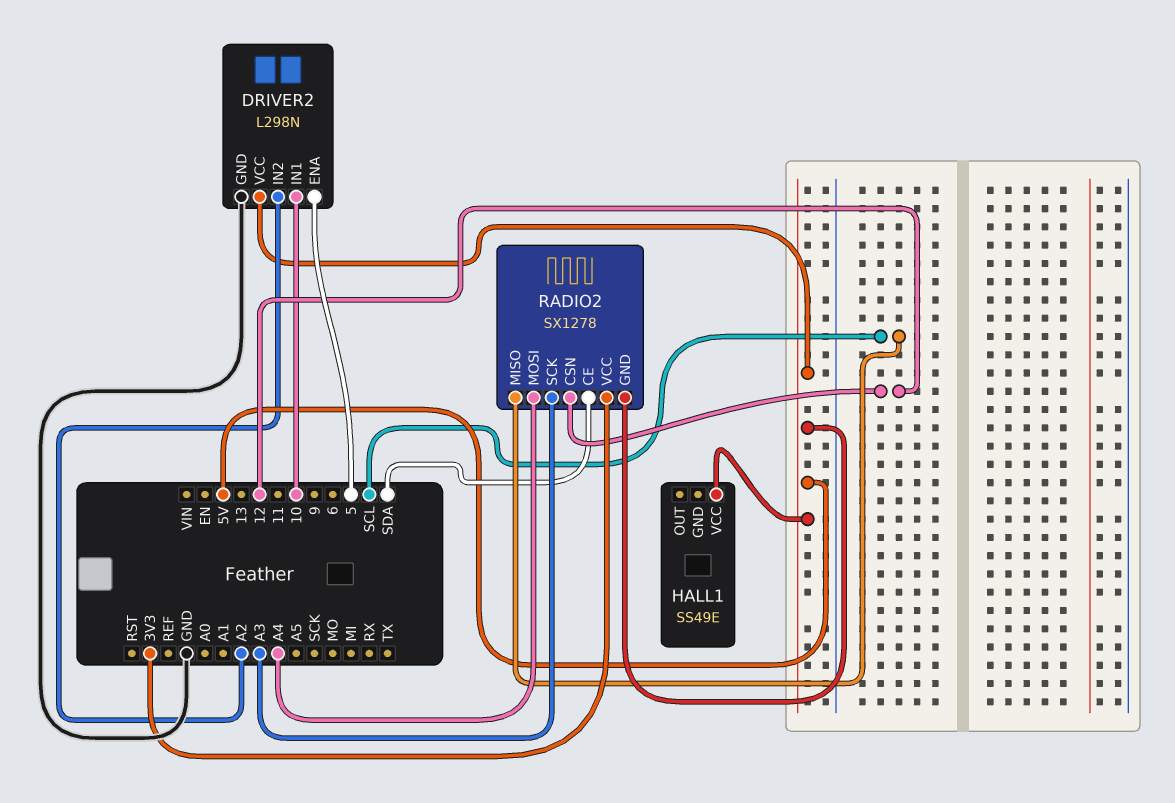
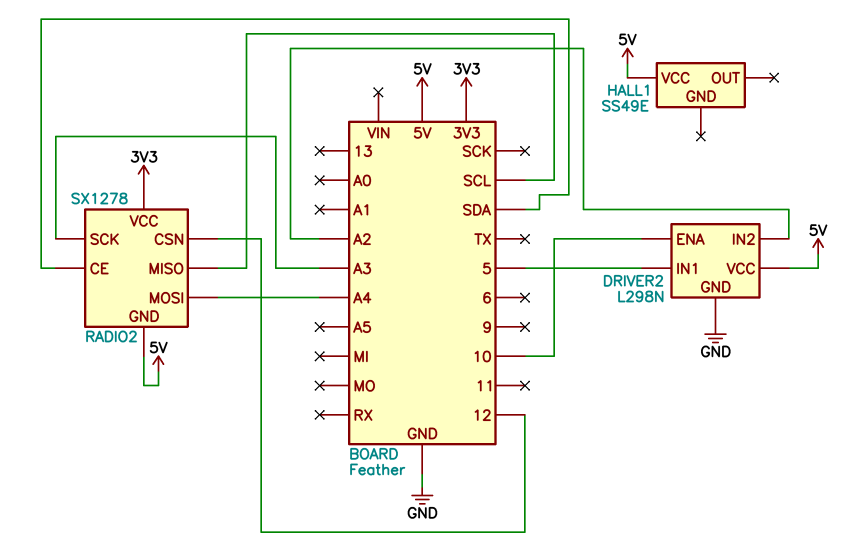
DRIVER2 pin ENA: 5 -> 10
DRIVER2 pin IN1: 10 -> 5

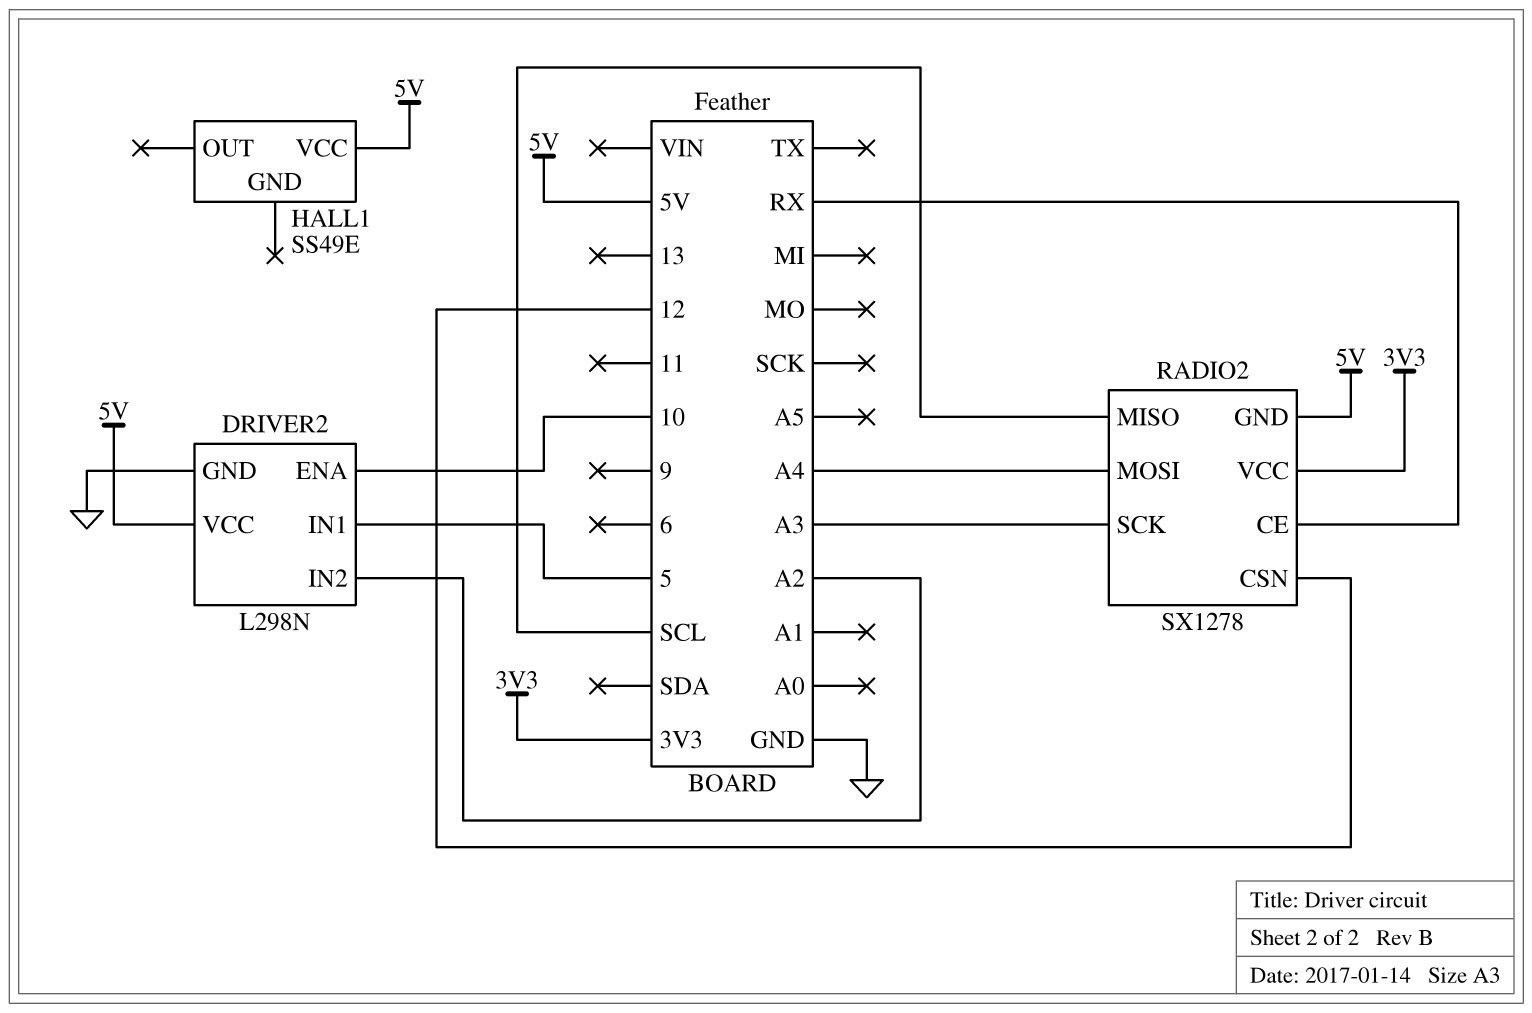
RADIO2 pin CE: SDA -> RX

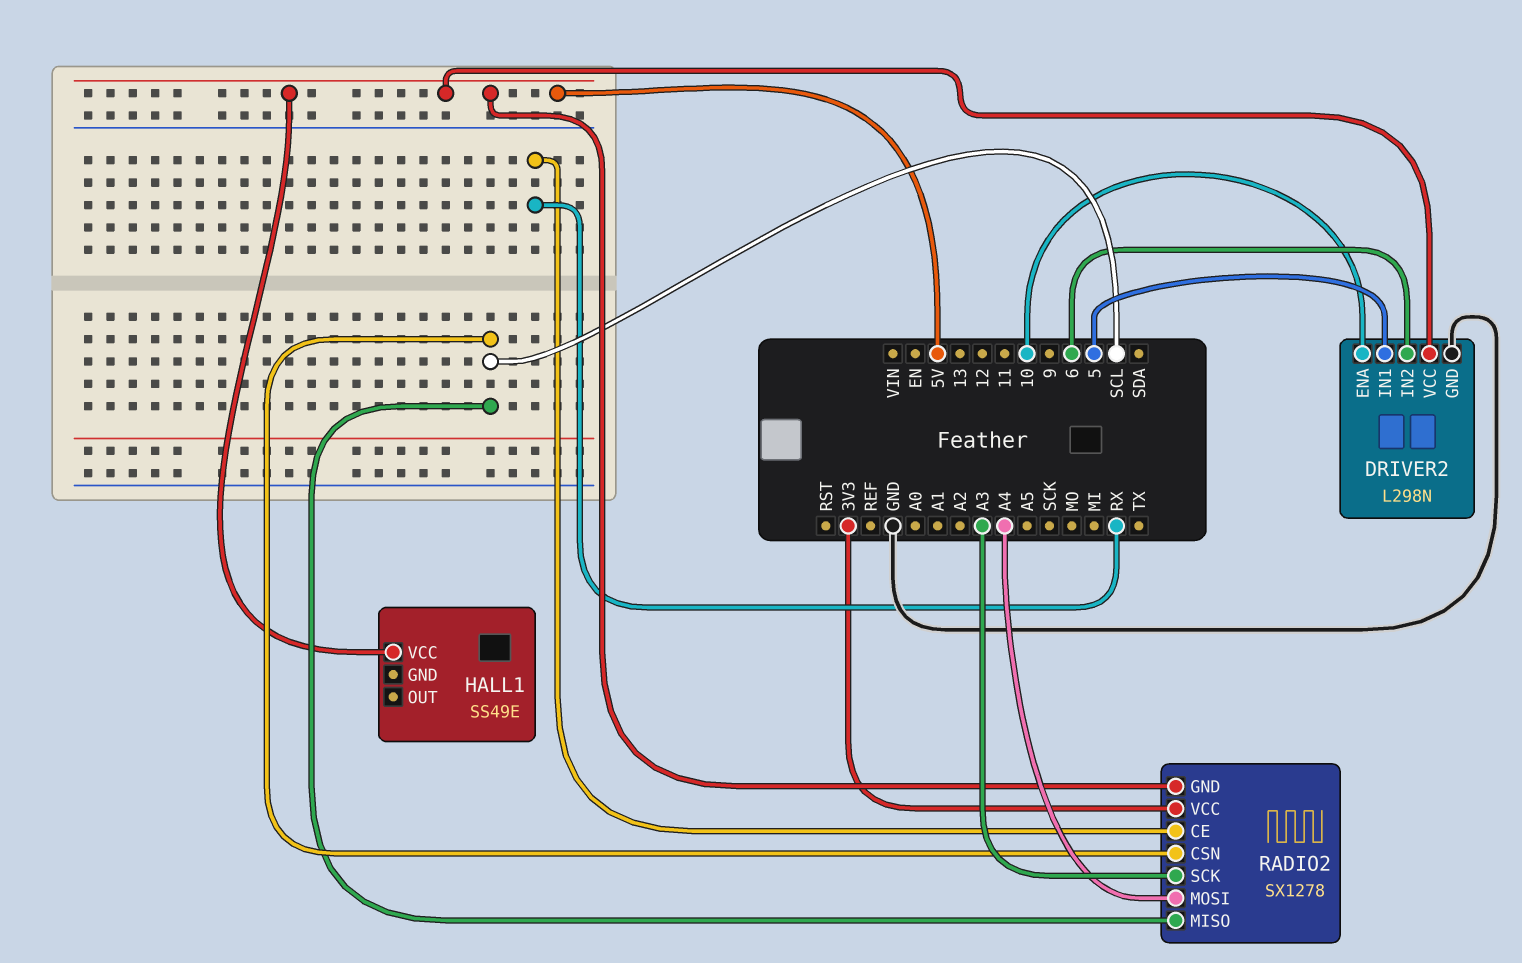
DRIVER2 pin IN2: A2 -> 6
RADIO2 pin CSN: 12 -> SCL

